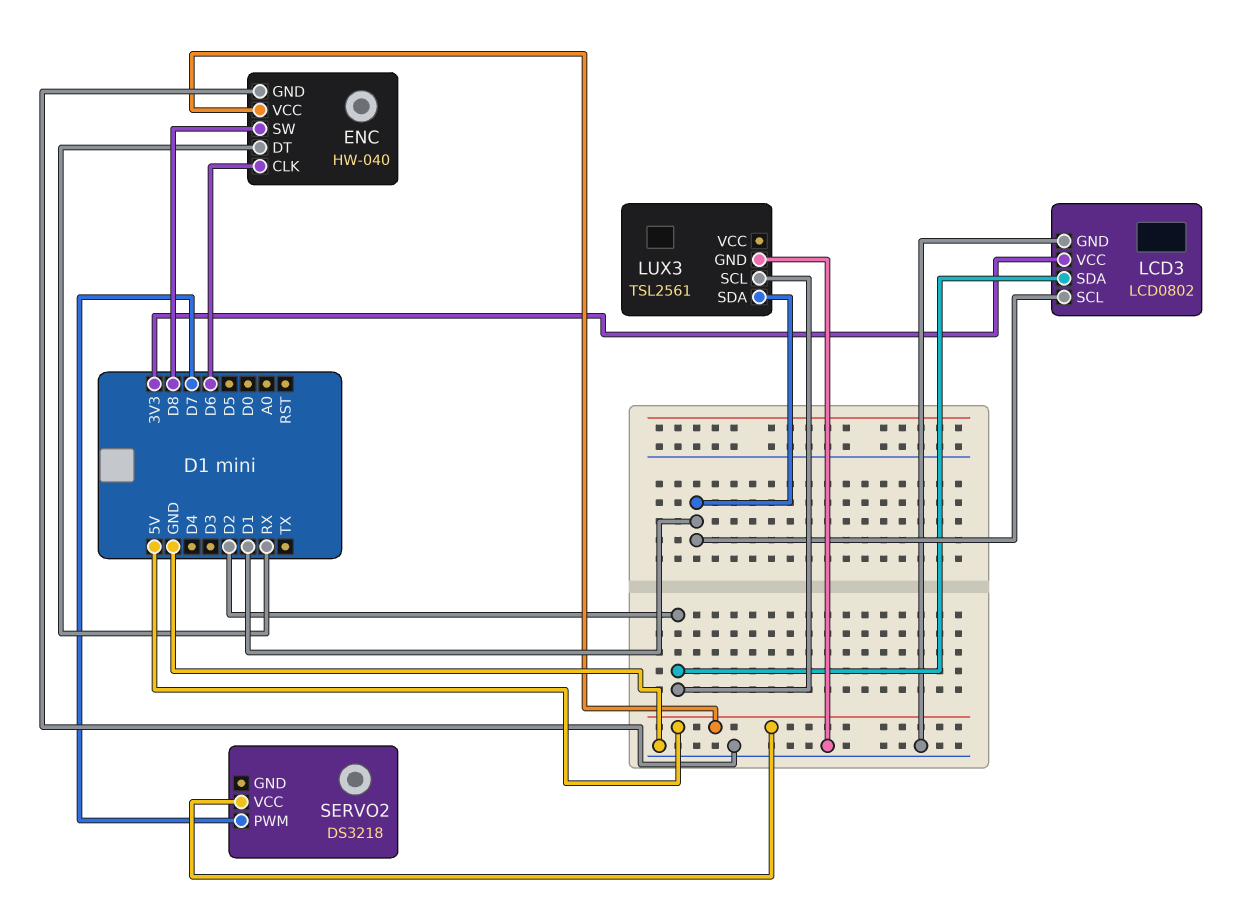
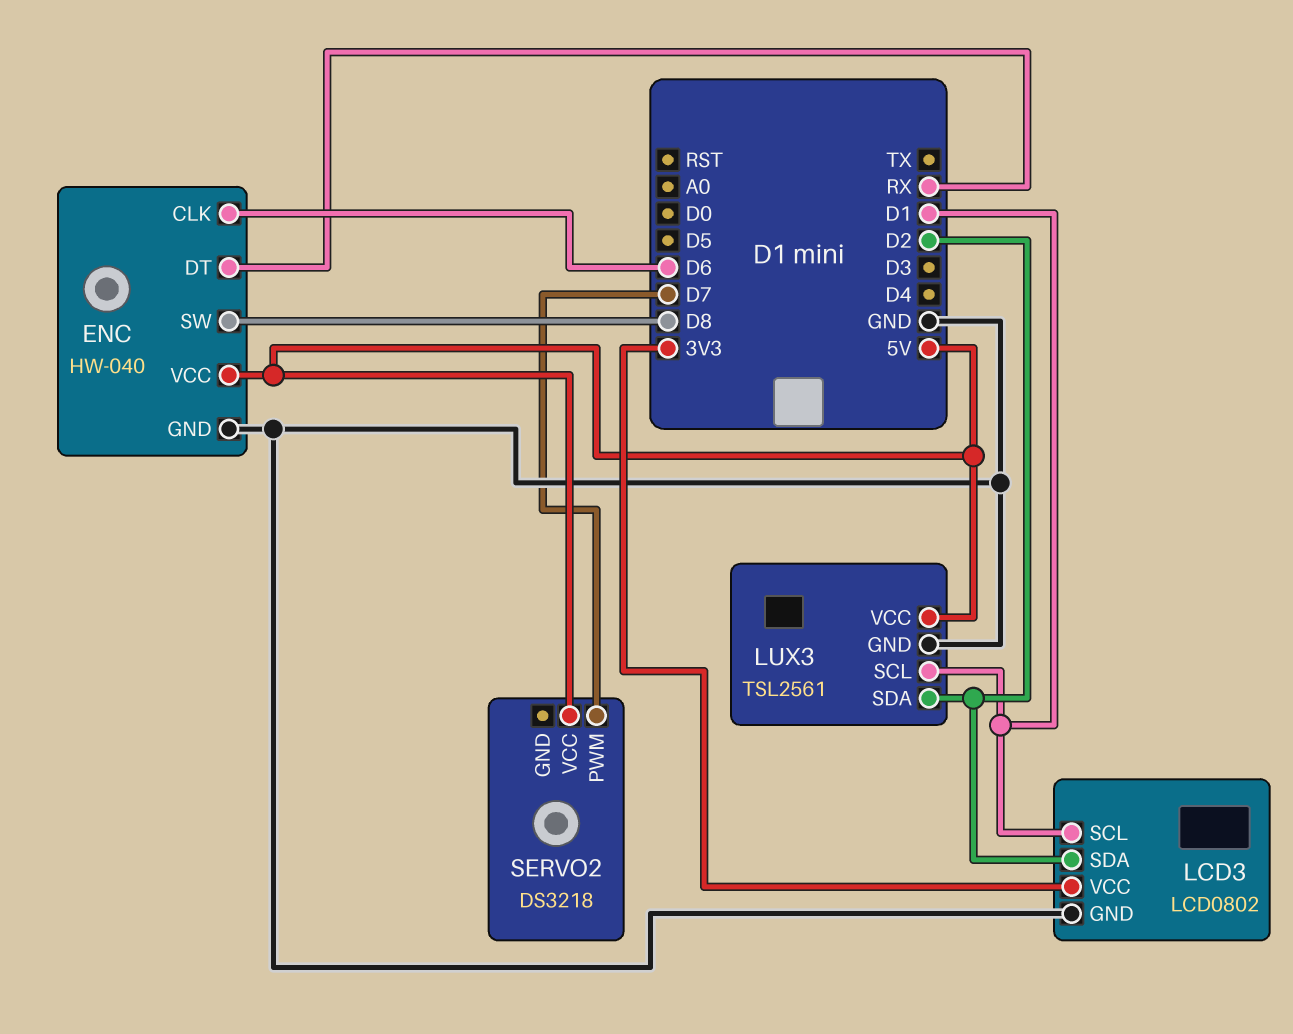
LUX3 pin SCL: D2 -> D1
LUX3 pin SDA: D1 -> D2
LUX3 pin VCC: none -> 5V

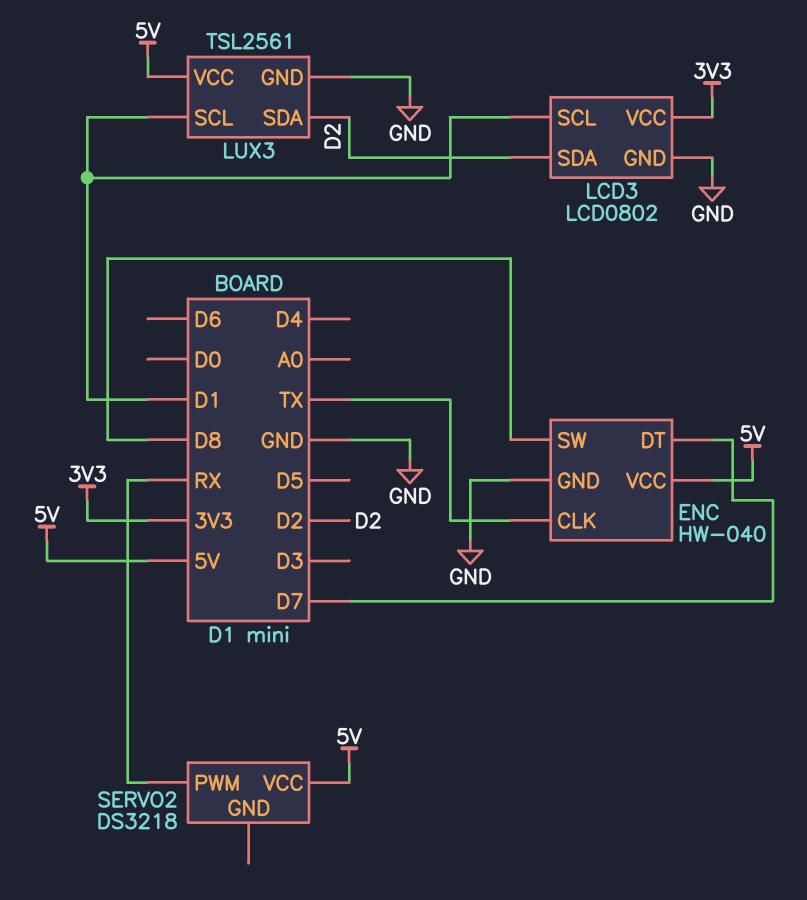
ENC pin CLK: D6 -> TX
ENC pin DT: RX -> D7
SERVO2 pin PWM: D7 -> RX

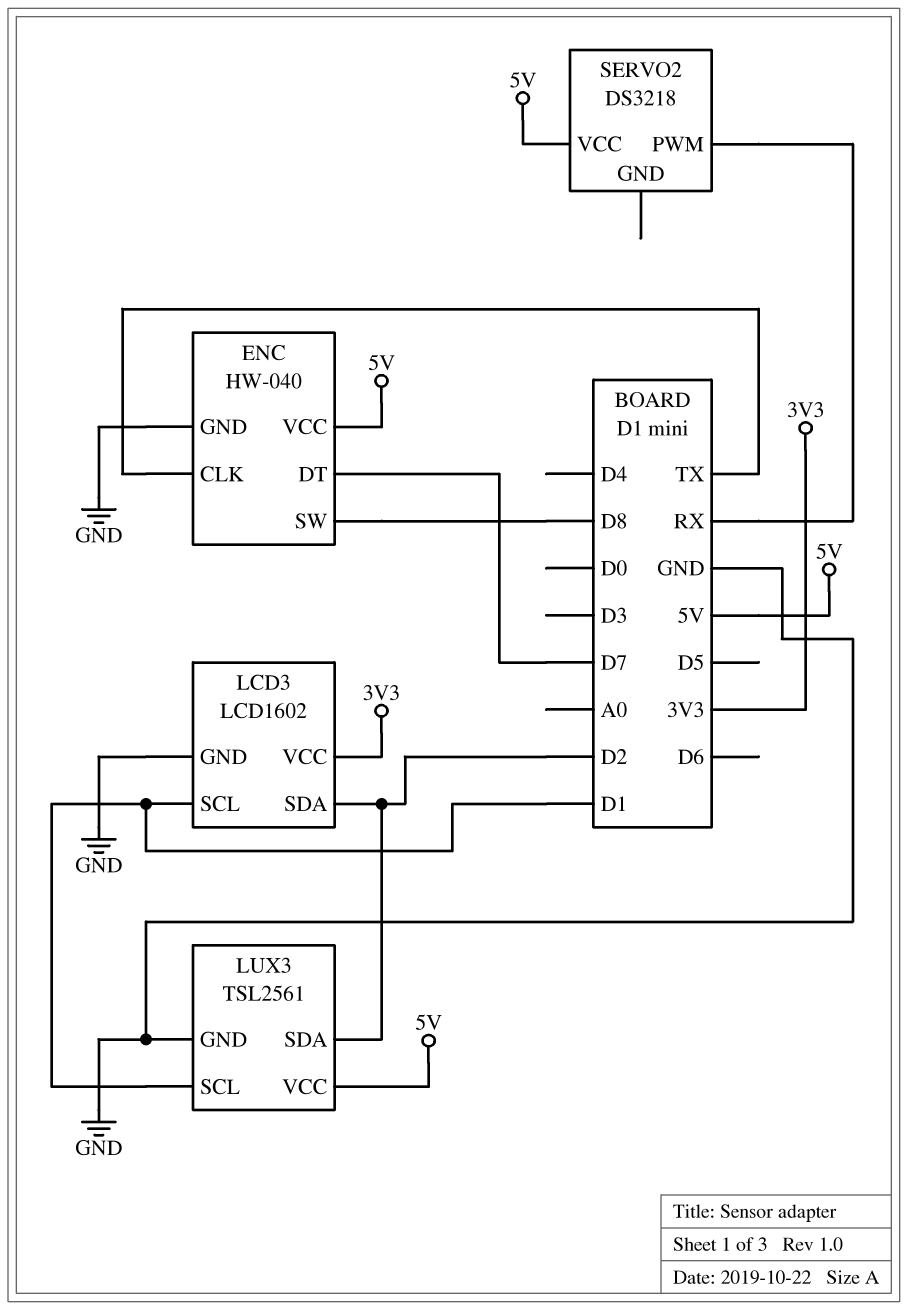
LCD3: LCD0802 -> LCD1602

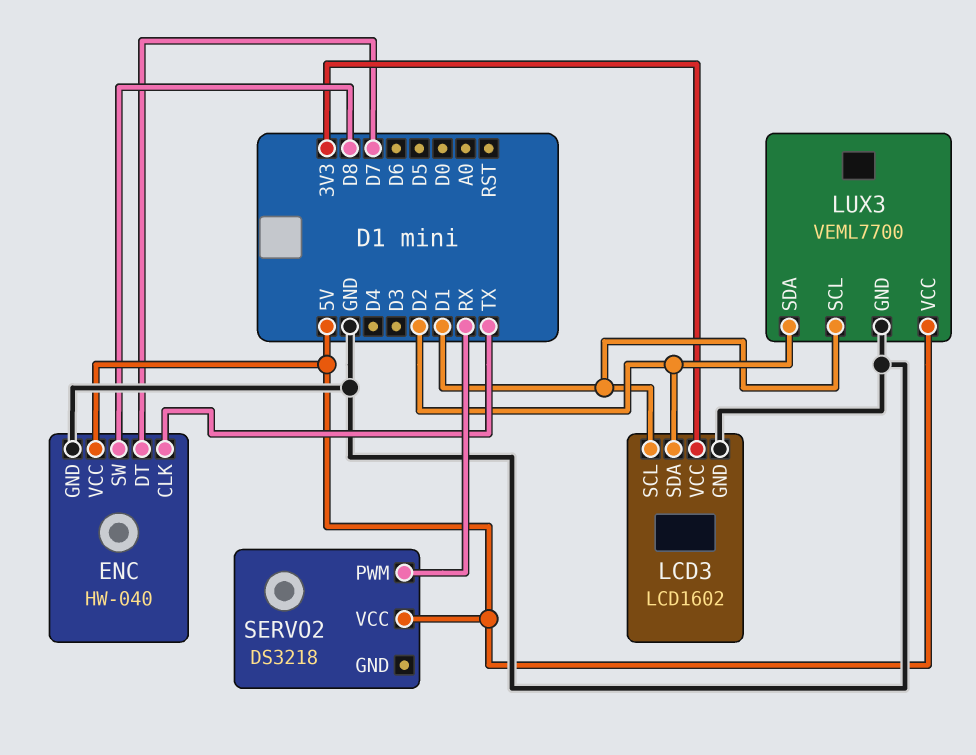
LUX3: TSL2561 -> VEML7700

